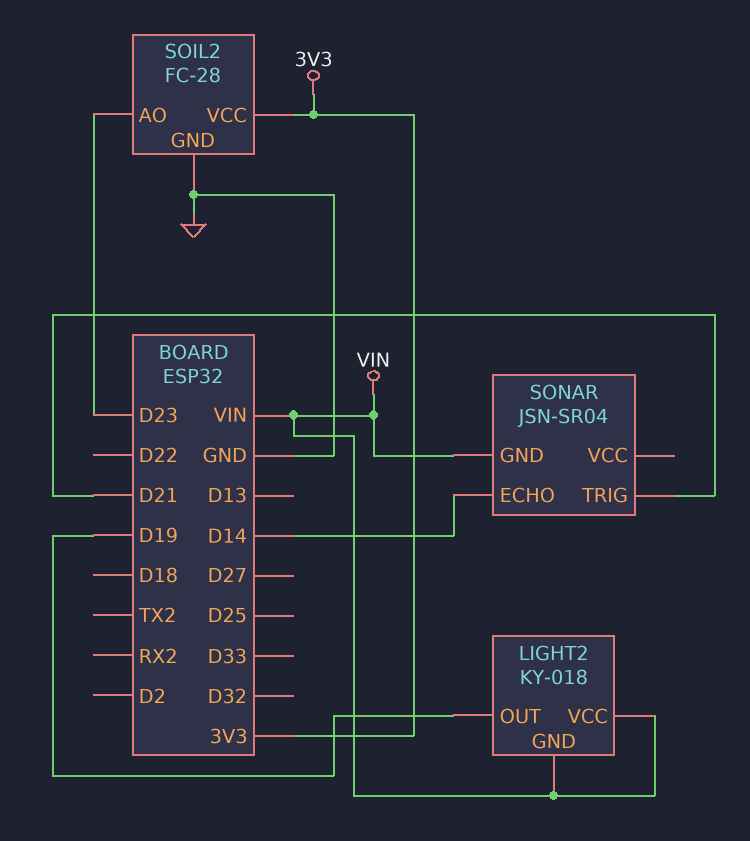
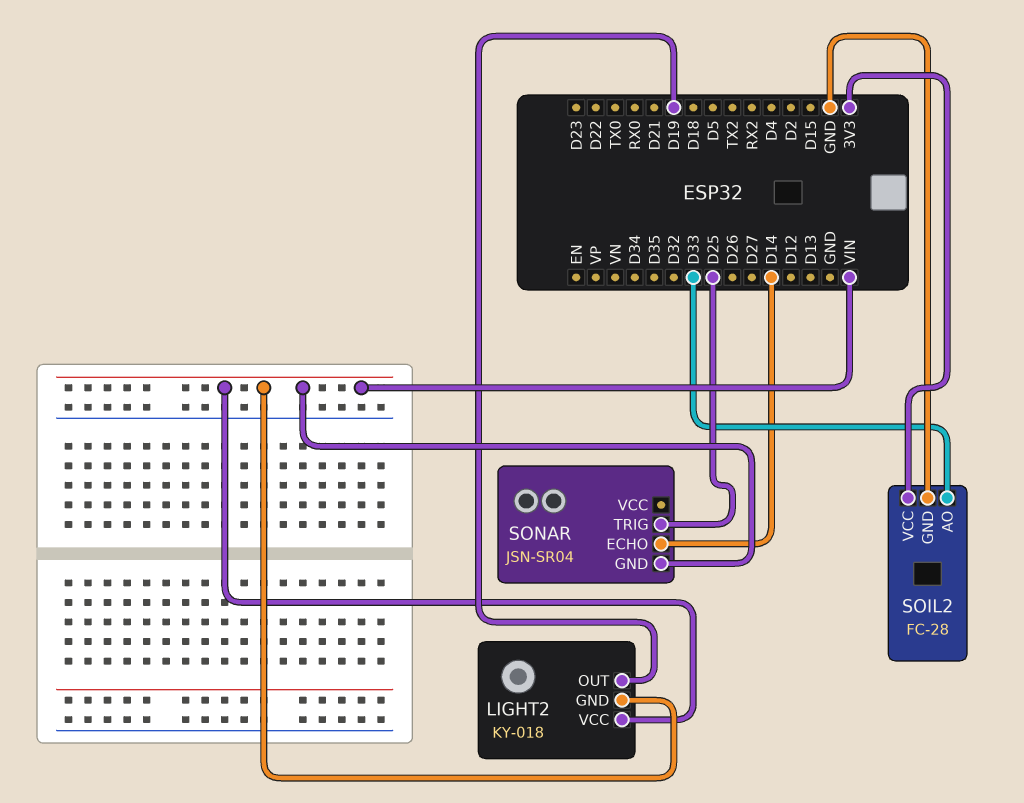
SOIL2 pin AO: D23 -> D33
SONAR pin TRIG: D21 -> D25

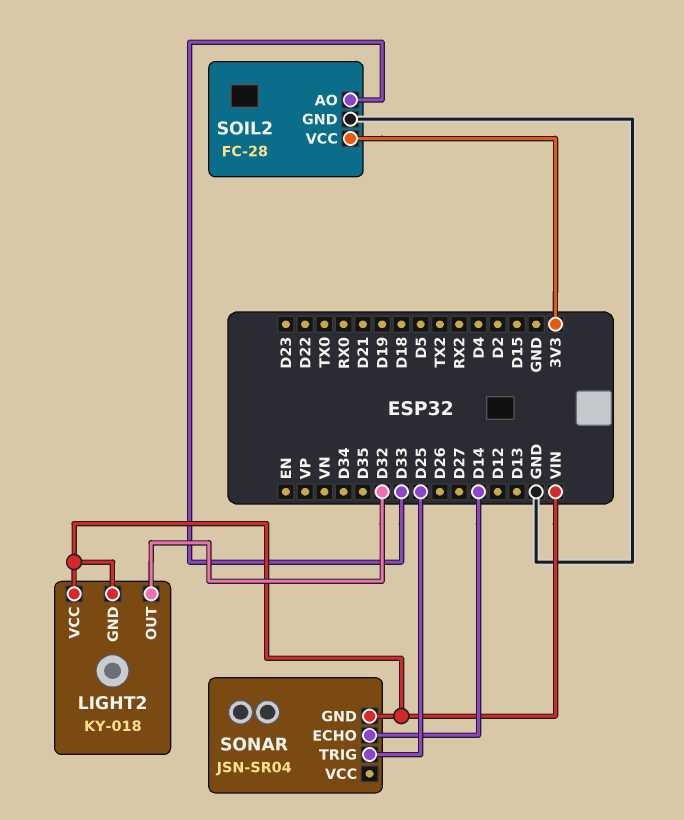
LIGHT2 pin OUT: D19 -> D32

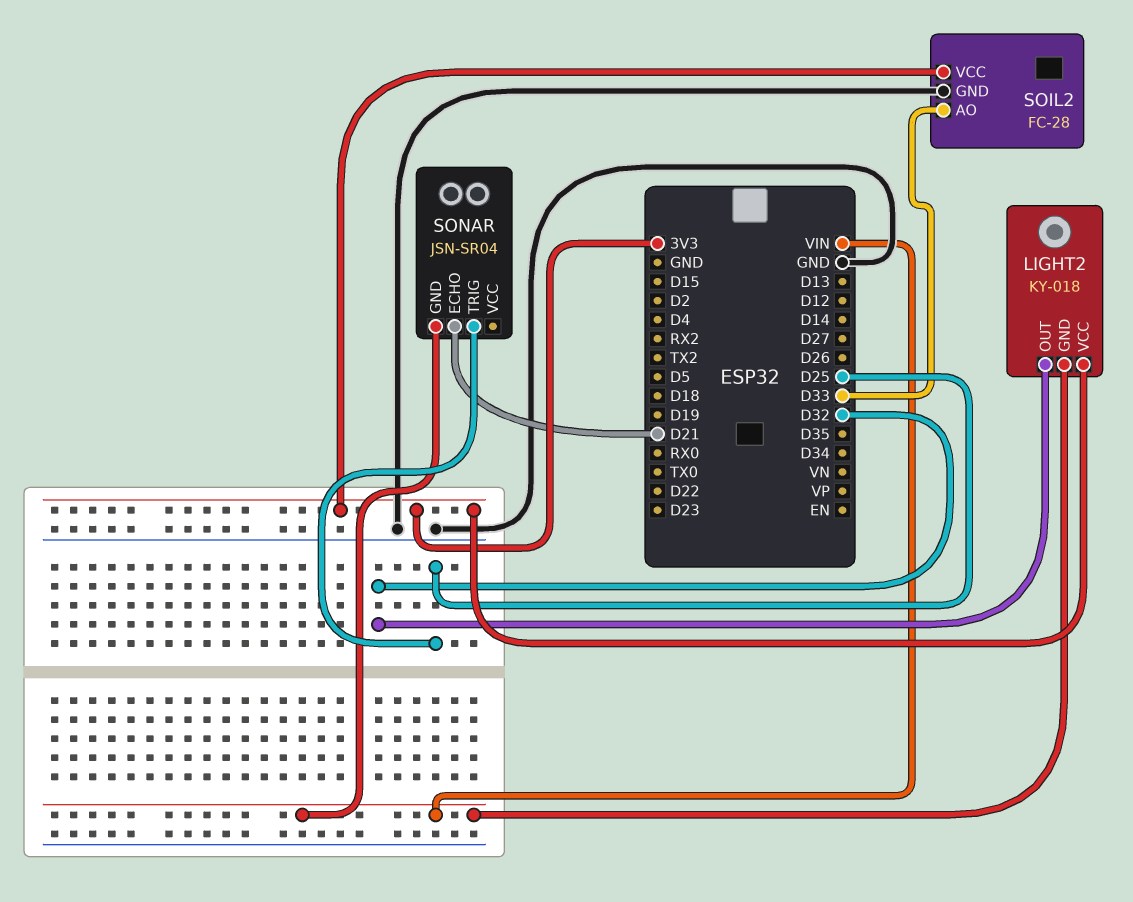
LIGHT2 pin VCC: VIN -> 3V3
SONAR pin ECHO: D14 -> D21

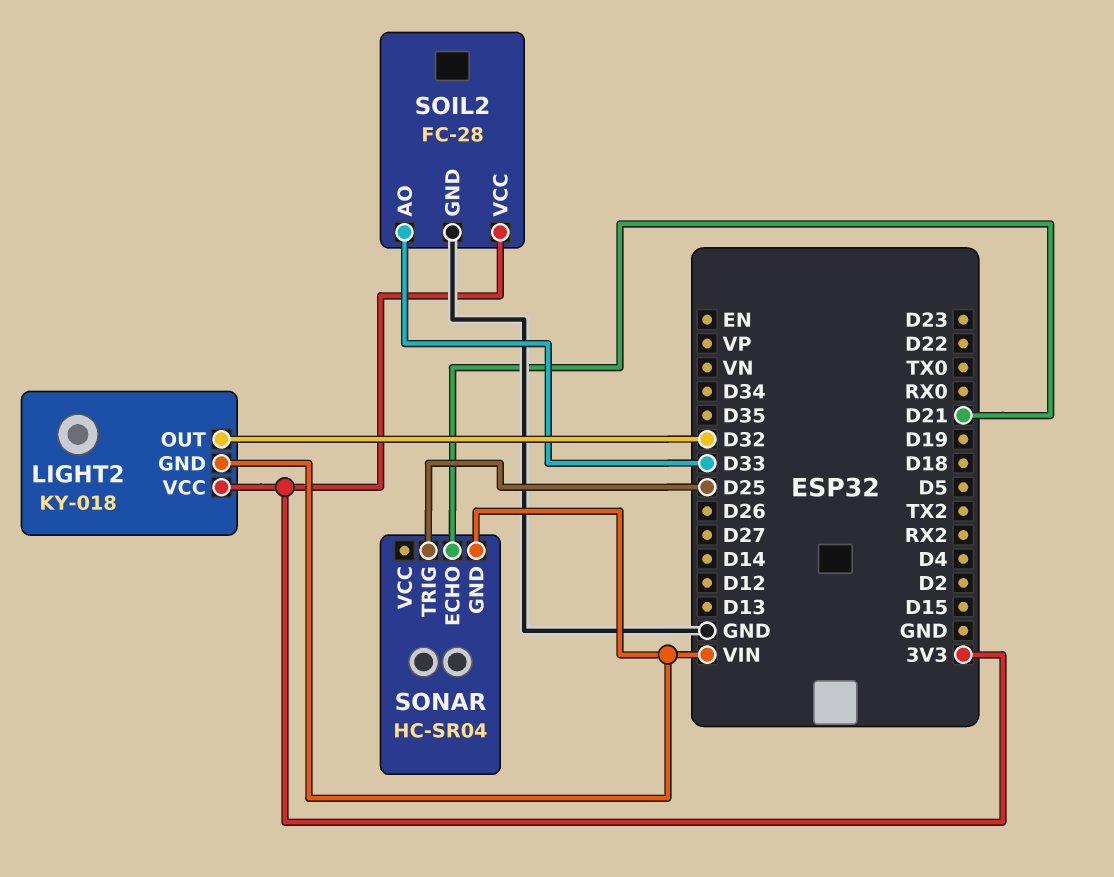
SONAR: JSN-SR04 -> HC-SR04

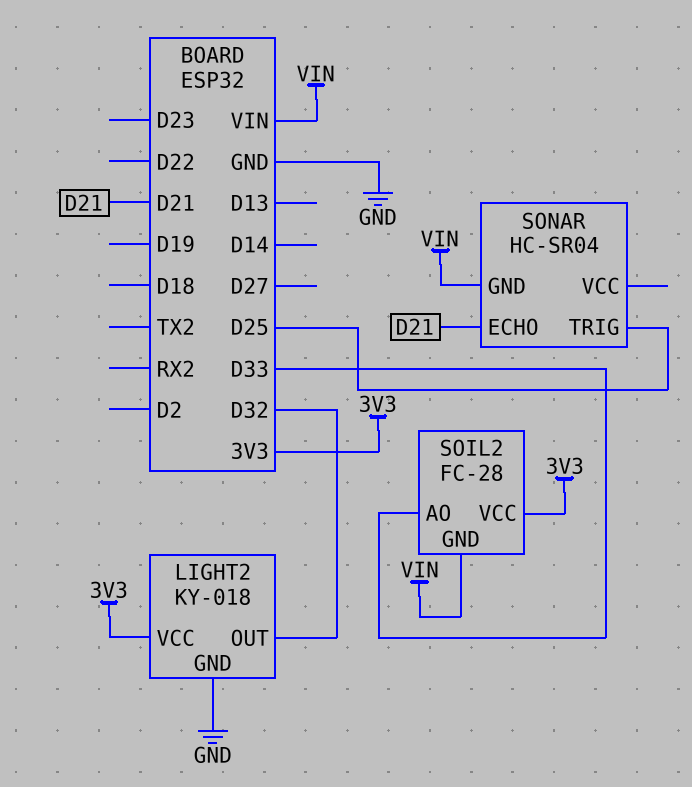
LIGHT2 pin GND: VIN -> GND
SOIL2 pin GND: GND -> VIN

